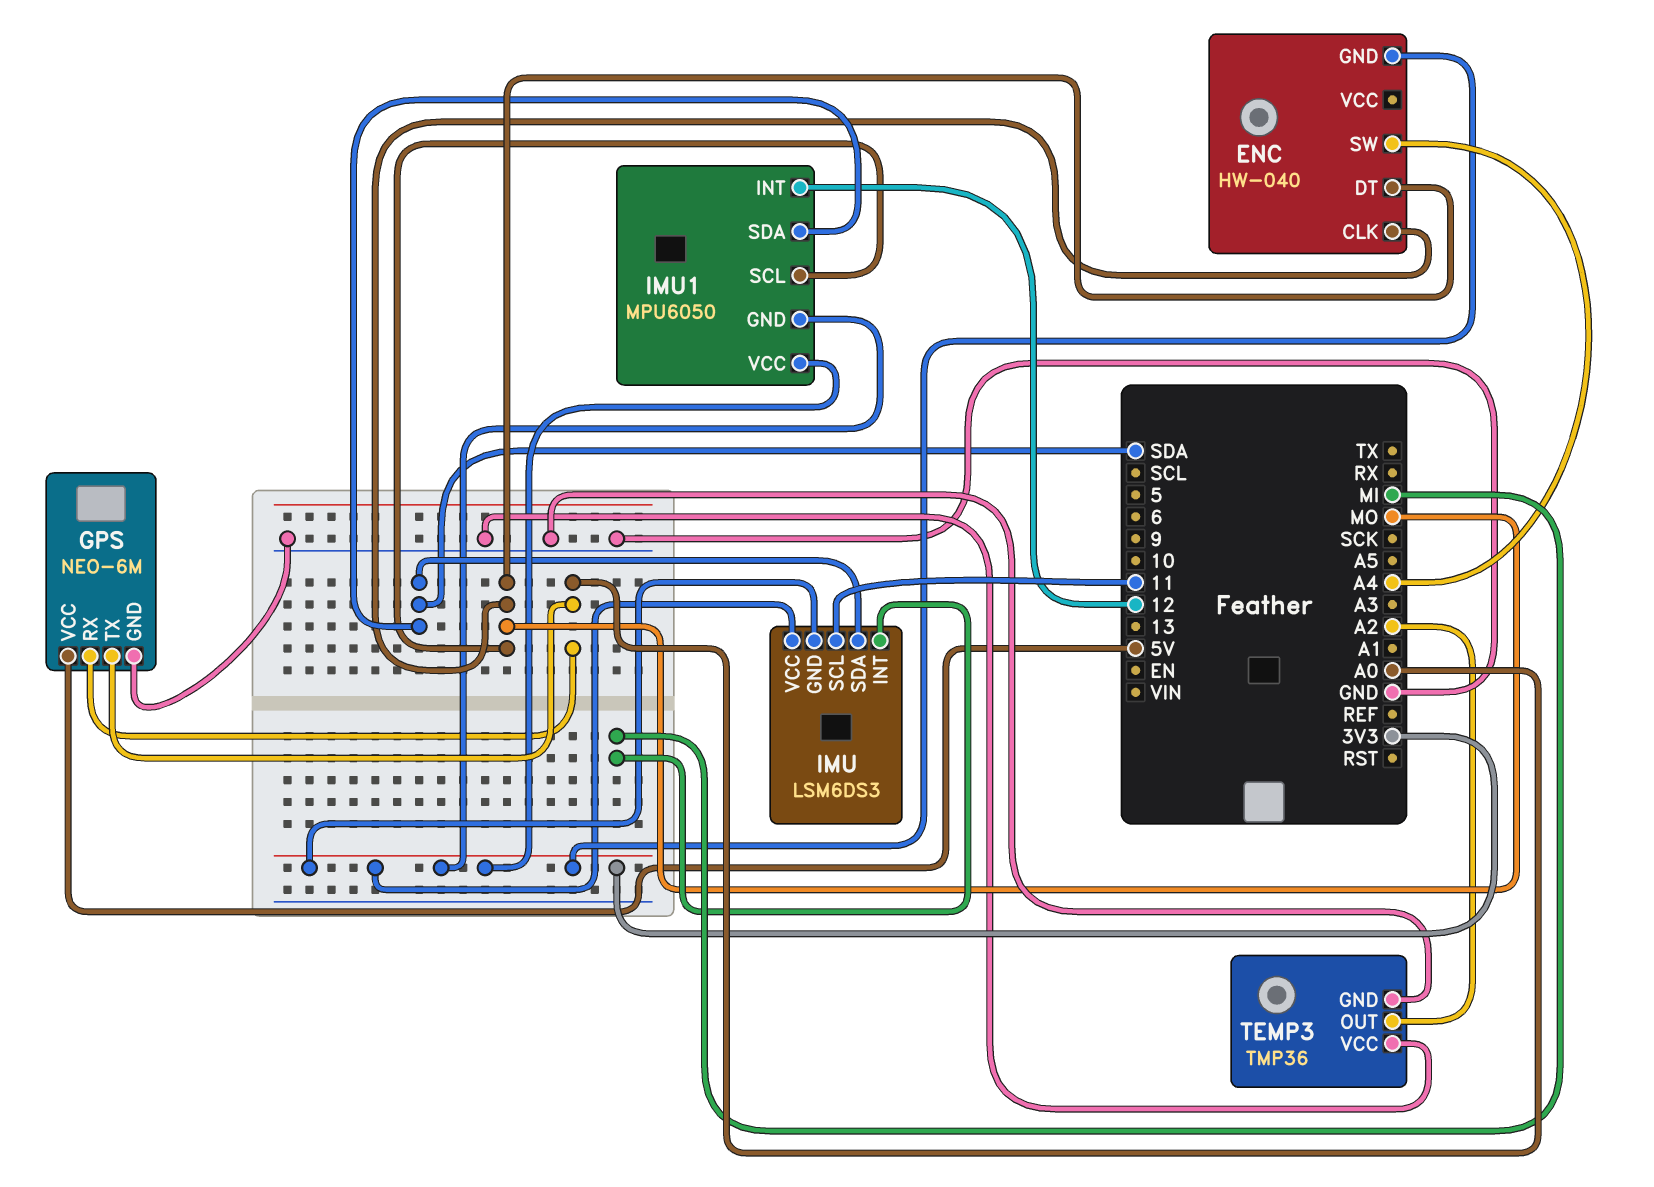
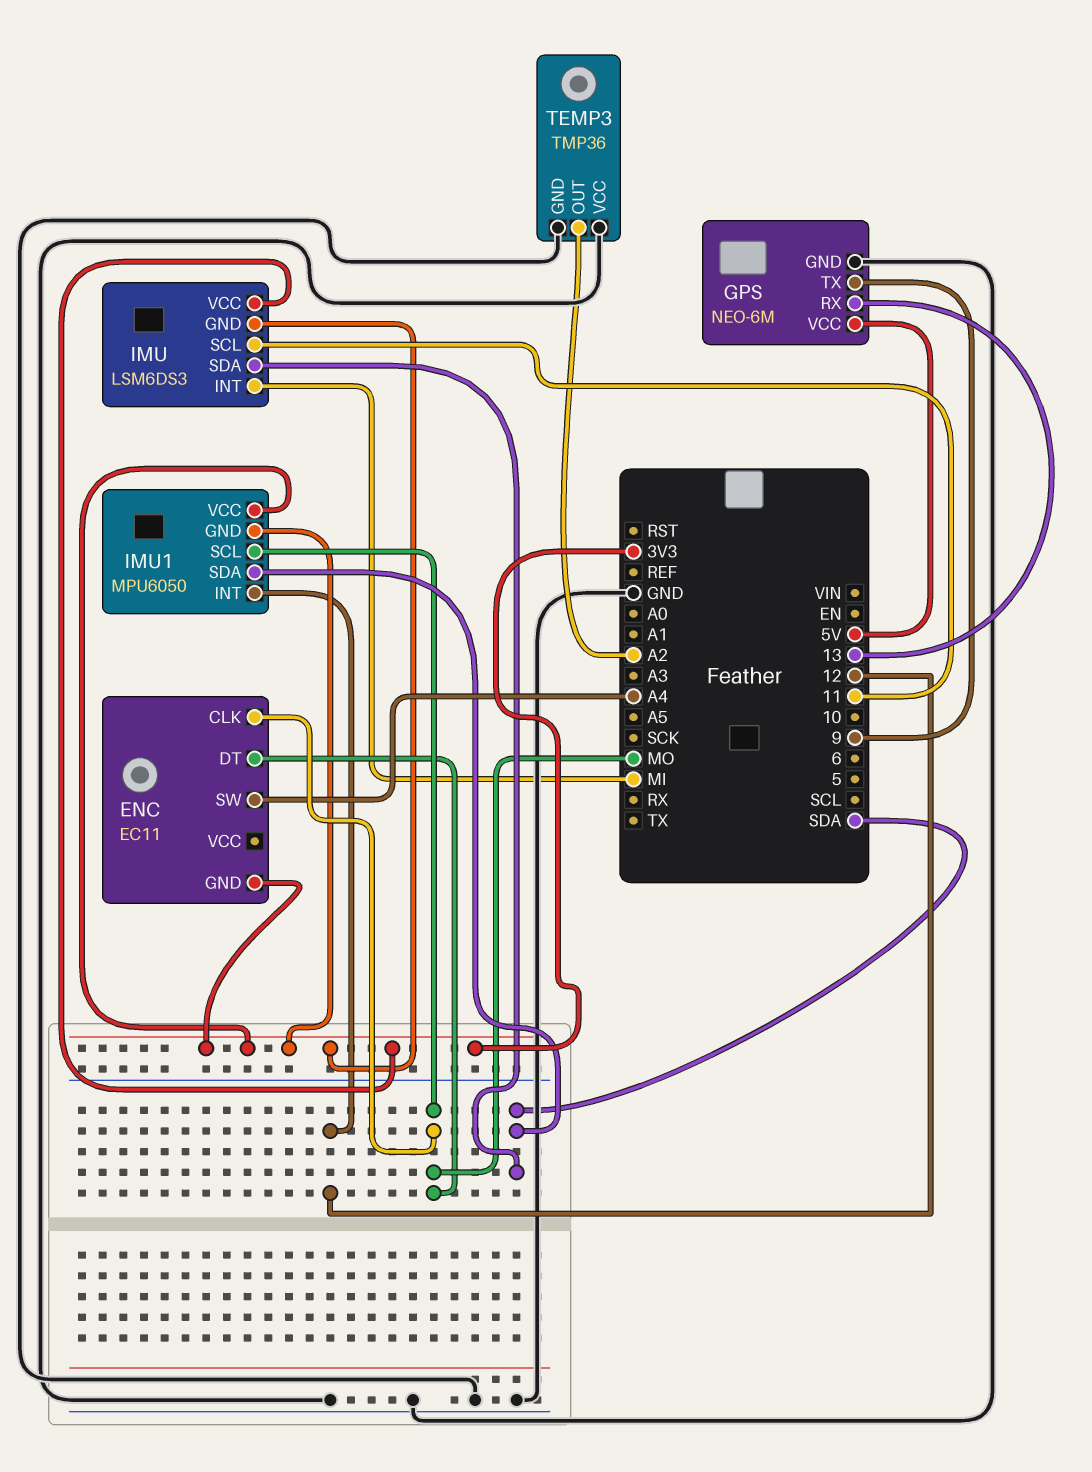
ENC: HW-040 -> EC11
GPS pin RX: A0 -> 13
GPS pin TX: A0 -> 9

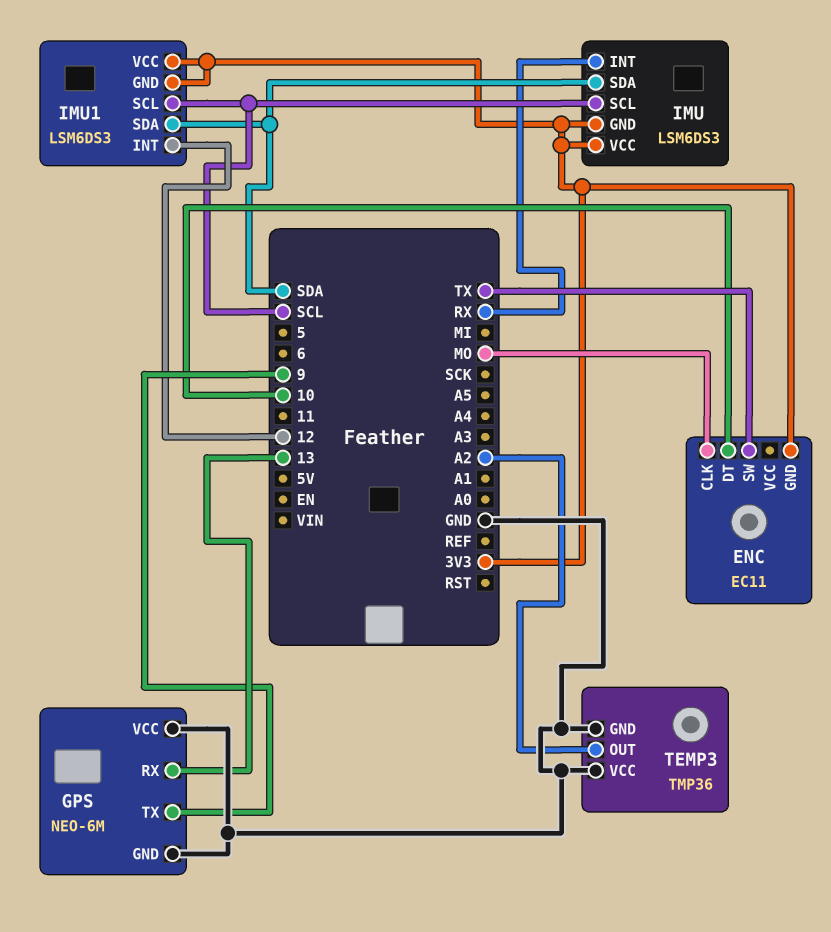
ENC pin DT: MO -> 10
ENC pin SW: A4 -> TX
GPS pin VCC: 5V -> GND
IMU pin INT: MI -> RX
IMU pin SCL: 11 -> SCL
IMU1: MPU6050 -> LSM6DS3
IMU1 pin SCL: MO -> SCL

